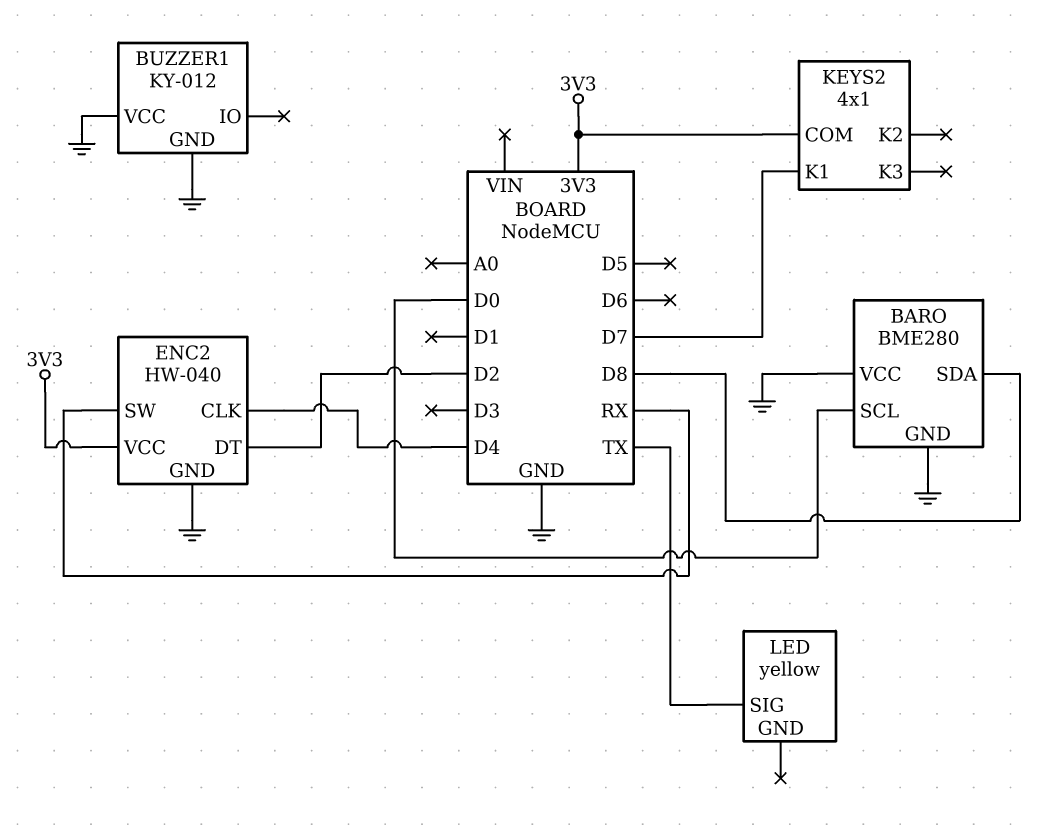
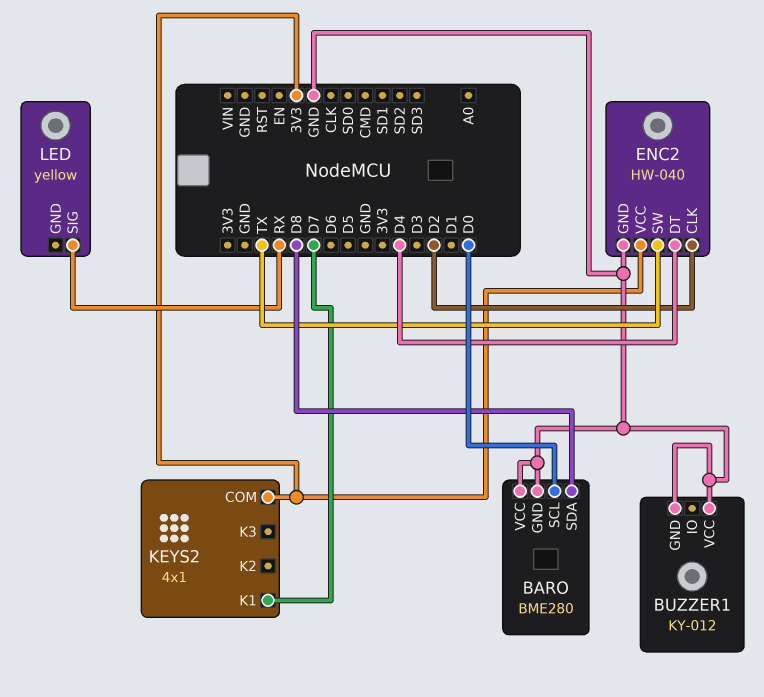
ENC2 pin CLK: D4 -> D2
ENC2 pin DT: D2 -> D4
ENC2 pin SW: RX -> TX
LED pin SIG: TX -> RX

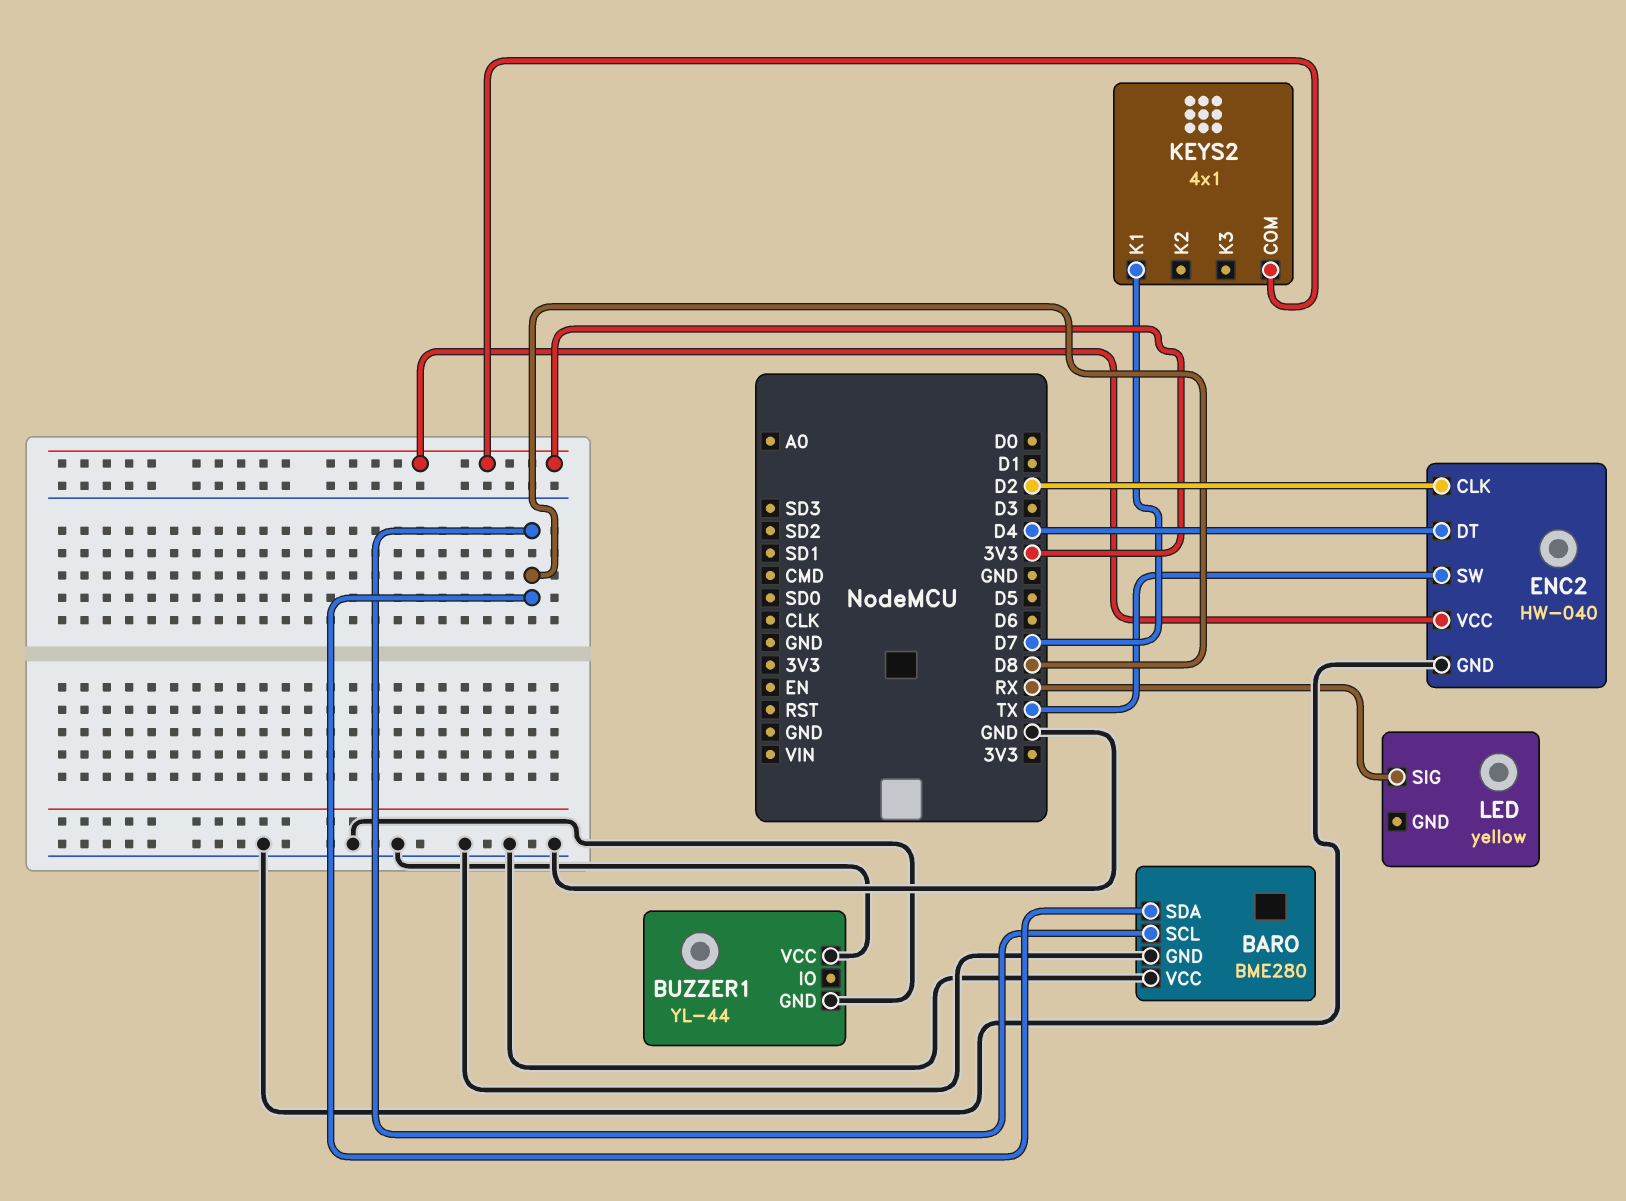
BARO pin SCL: D0 -> D8
BUZZER1: KY-012 -> YL-44

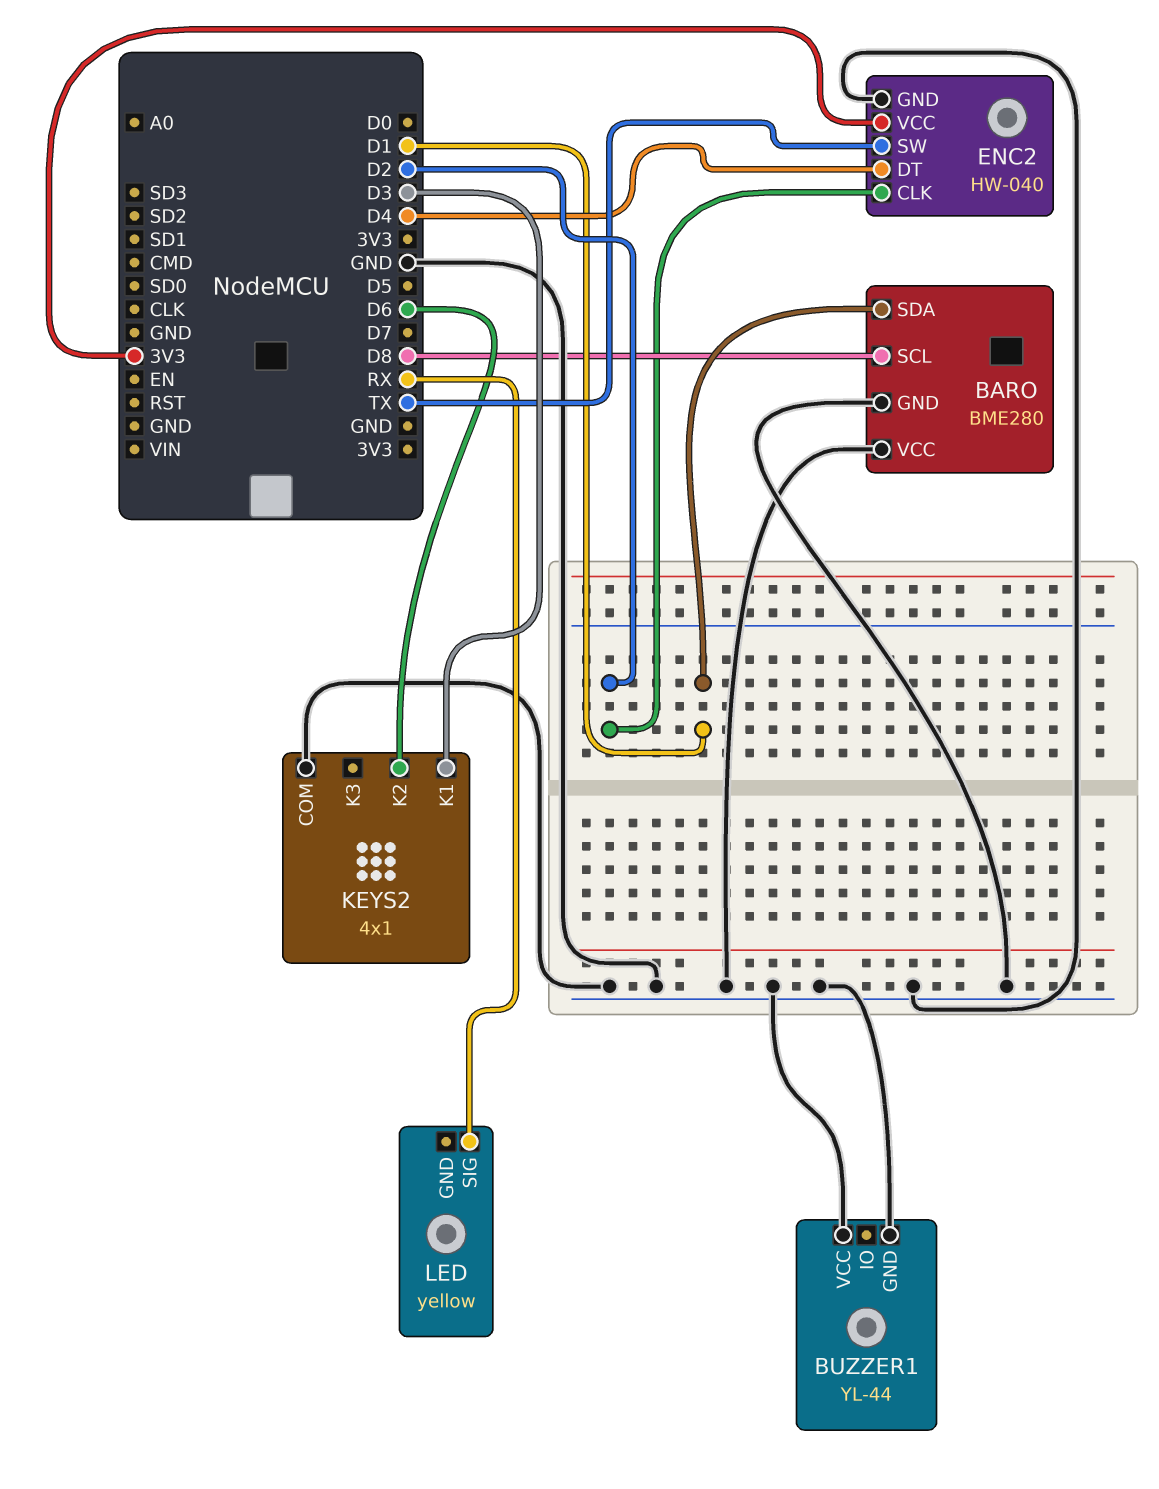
BARO pin SDA: D8 -> D1
KEYS2 pin COM: 3V3 -> GND
KEYS2 pin K1: D7 -> D3
KEYS2 pin K2: none -> D6

